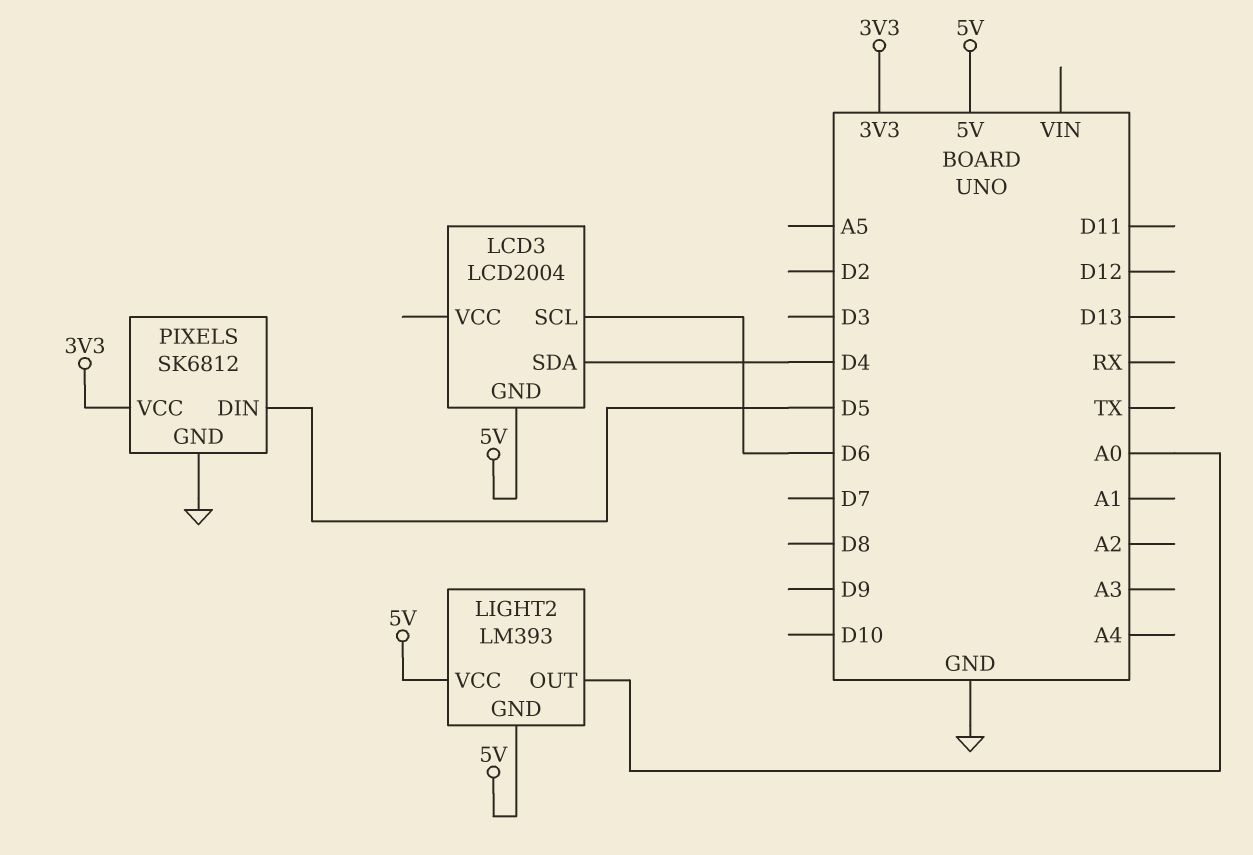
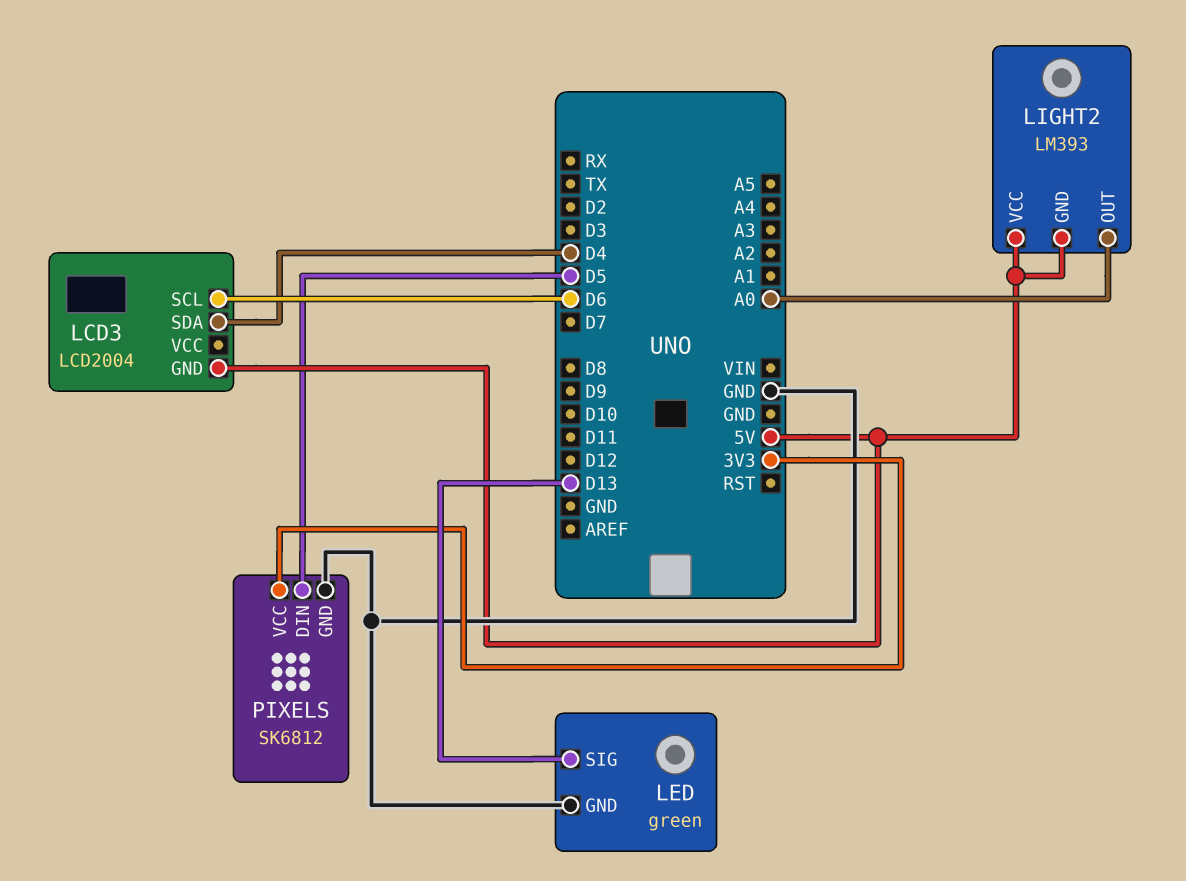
LED: none -> green
LED pin GND: none -> GND
LED pin SIG: none -> D13

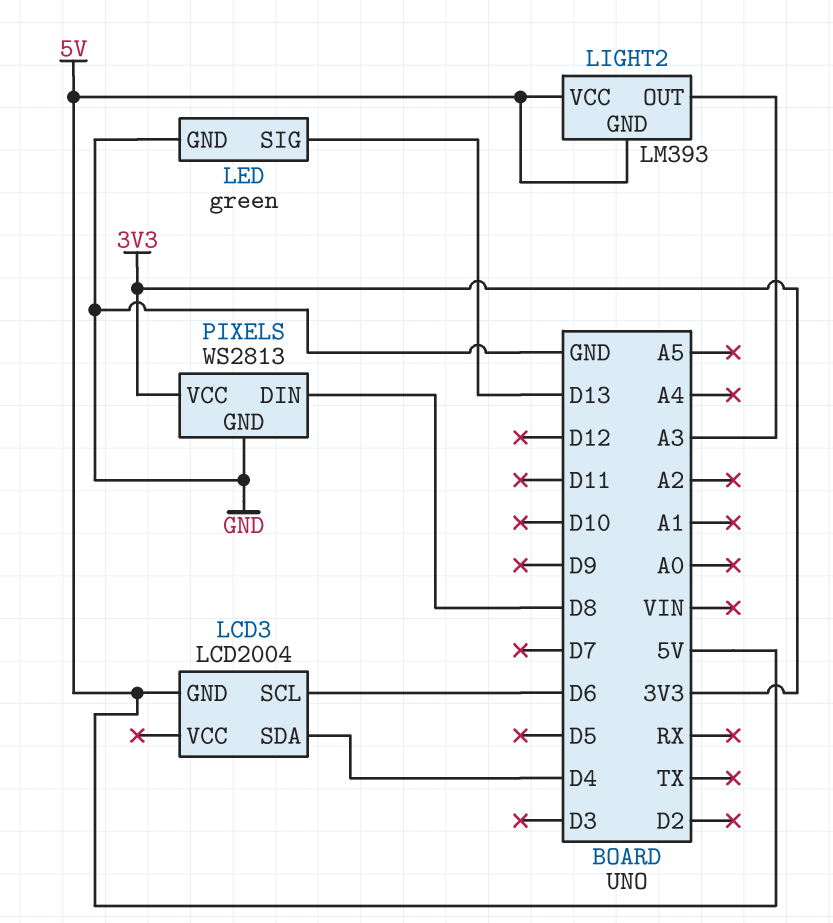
LIGHT2 pin OUT: A0 -> A3
PIXELS: SK6812 -> WS2813
PIXELS pin DIN: D5 -> D8

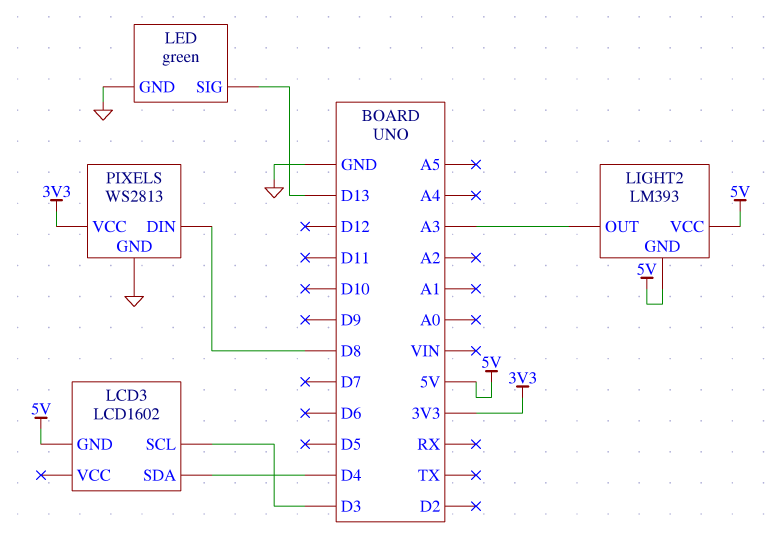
LCD3: LCD2004 -> LCD1602
LCD3 pin SCL: D6 -> D3

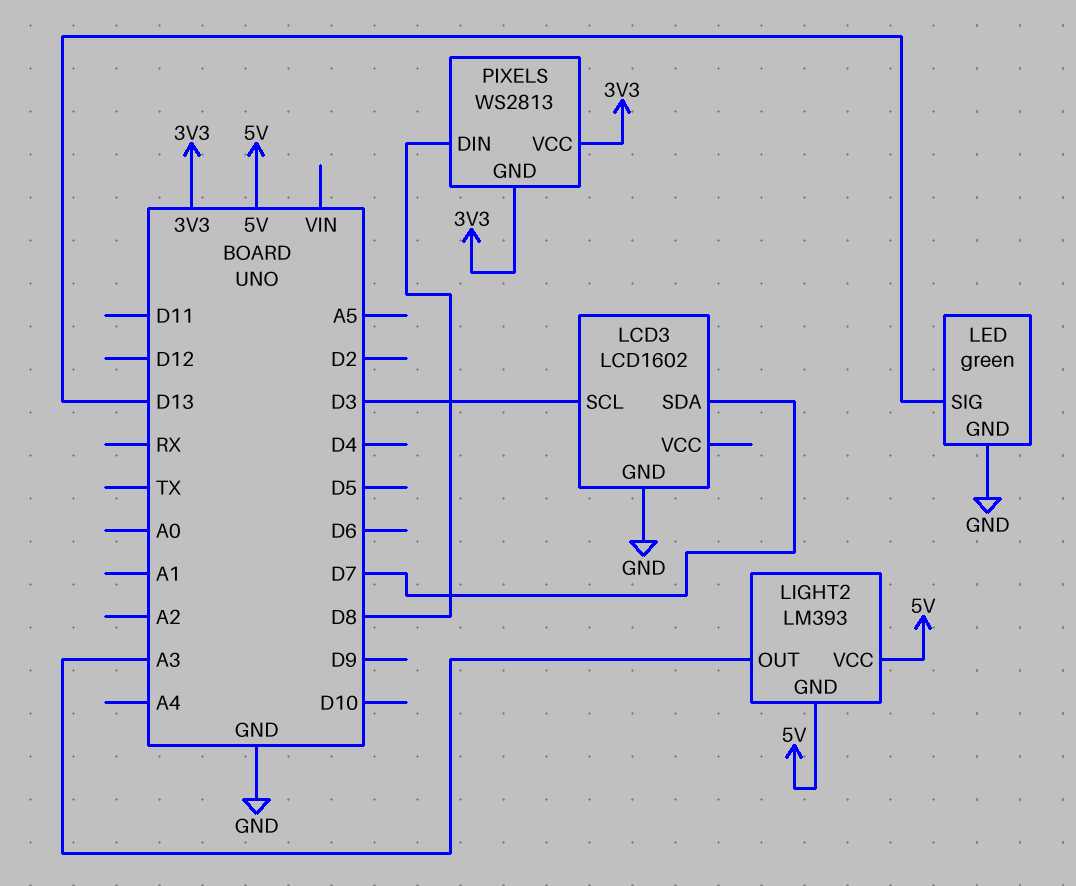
LCD3 pin GND: 5V -> GND
LCD3 pin SDA: D4 -> D7
PIXELS pin GND: GND -> 3V3

